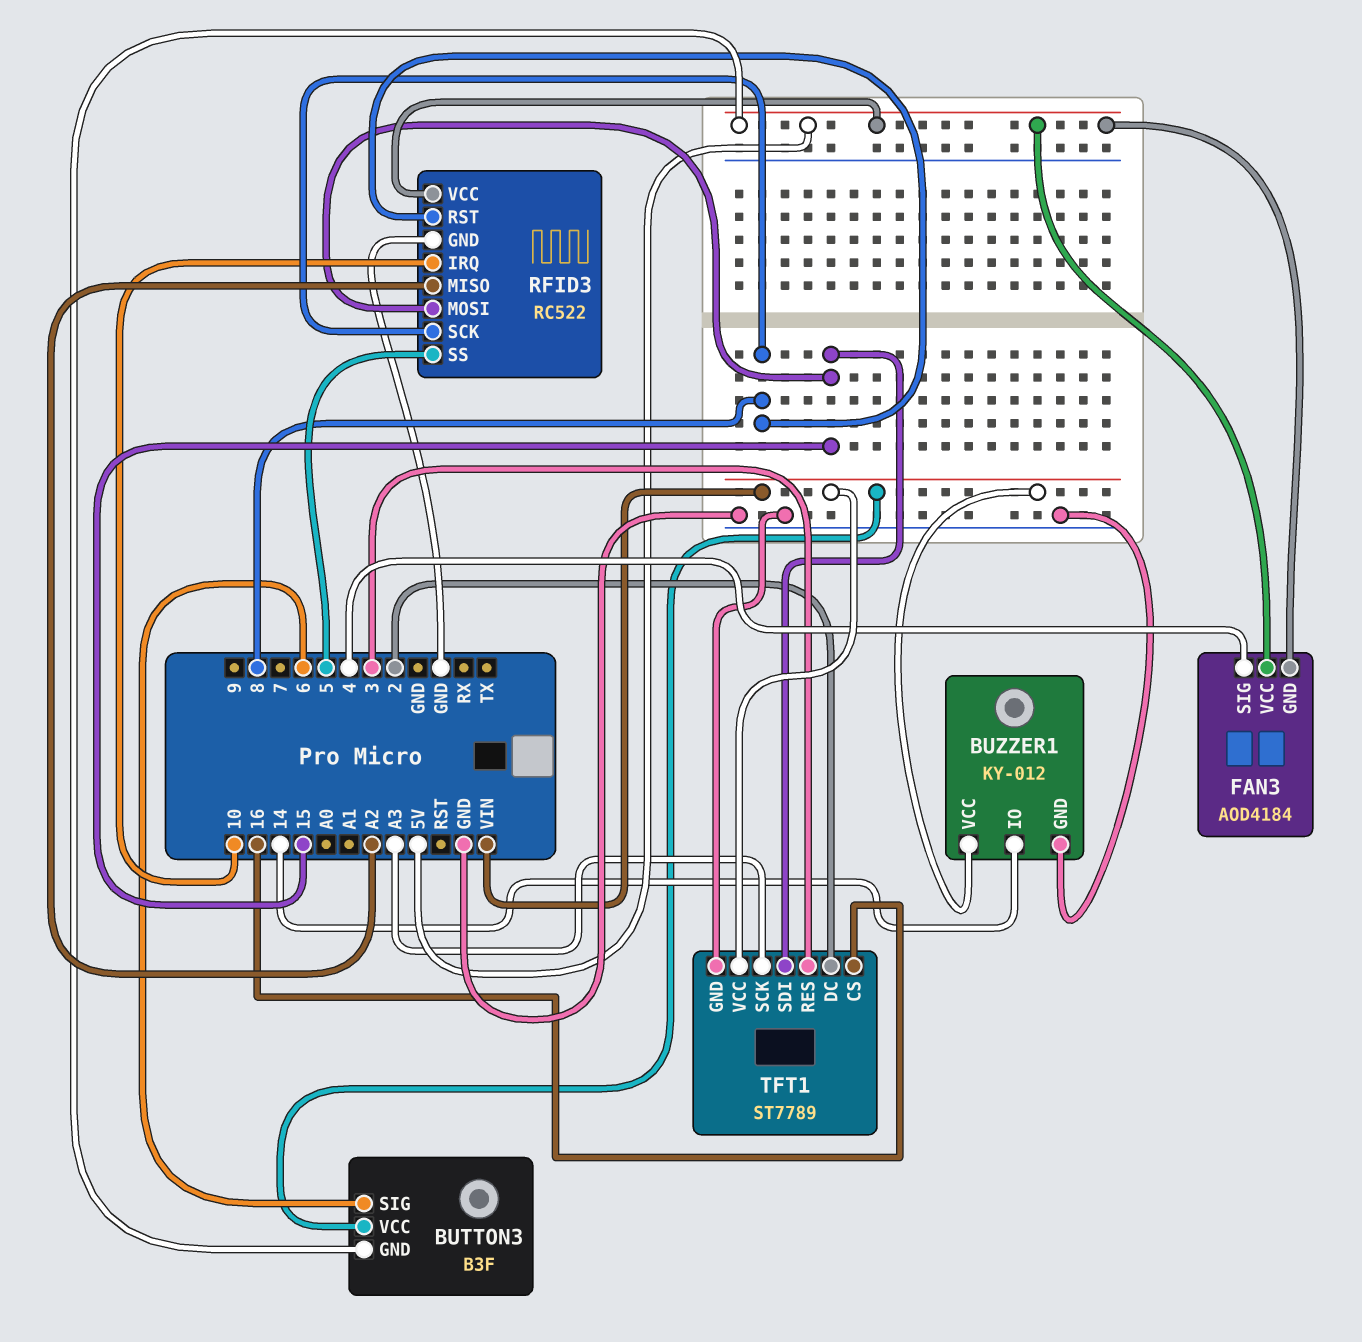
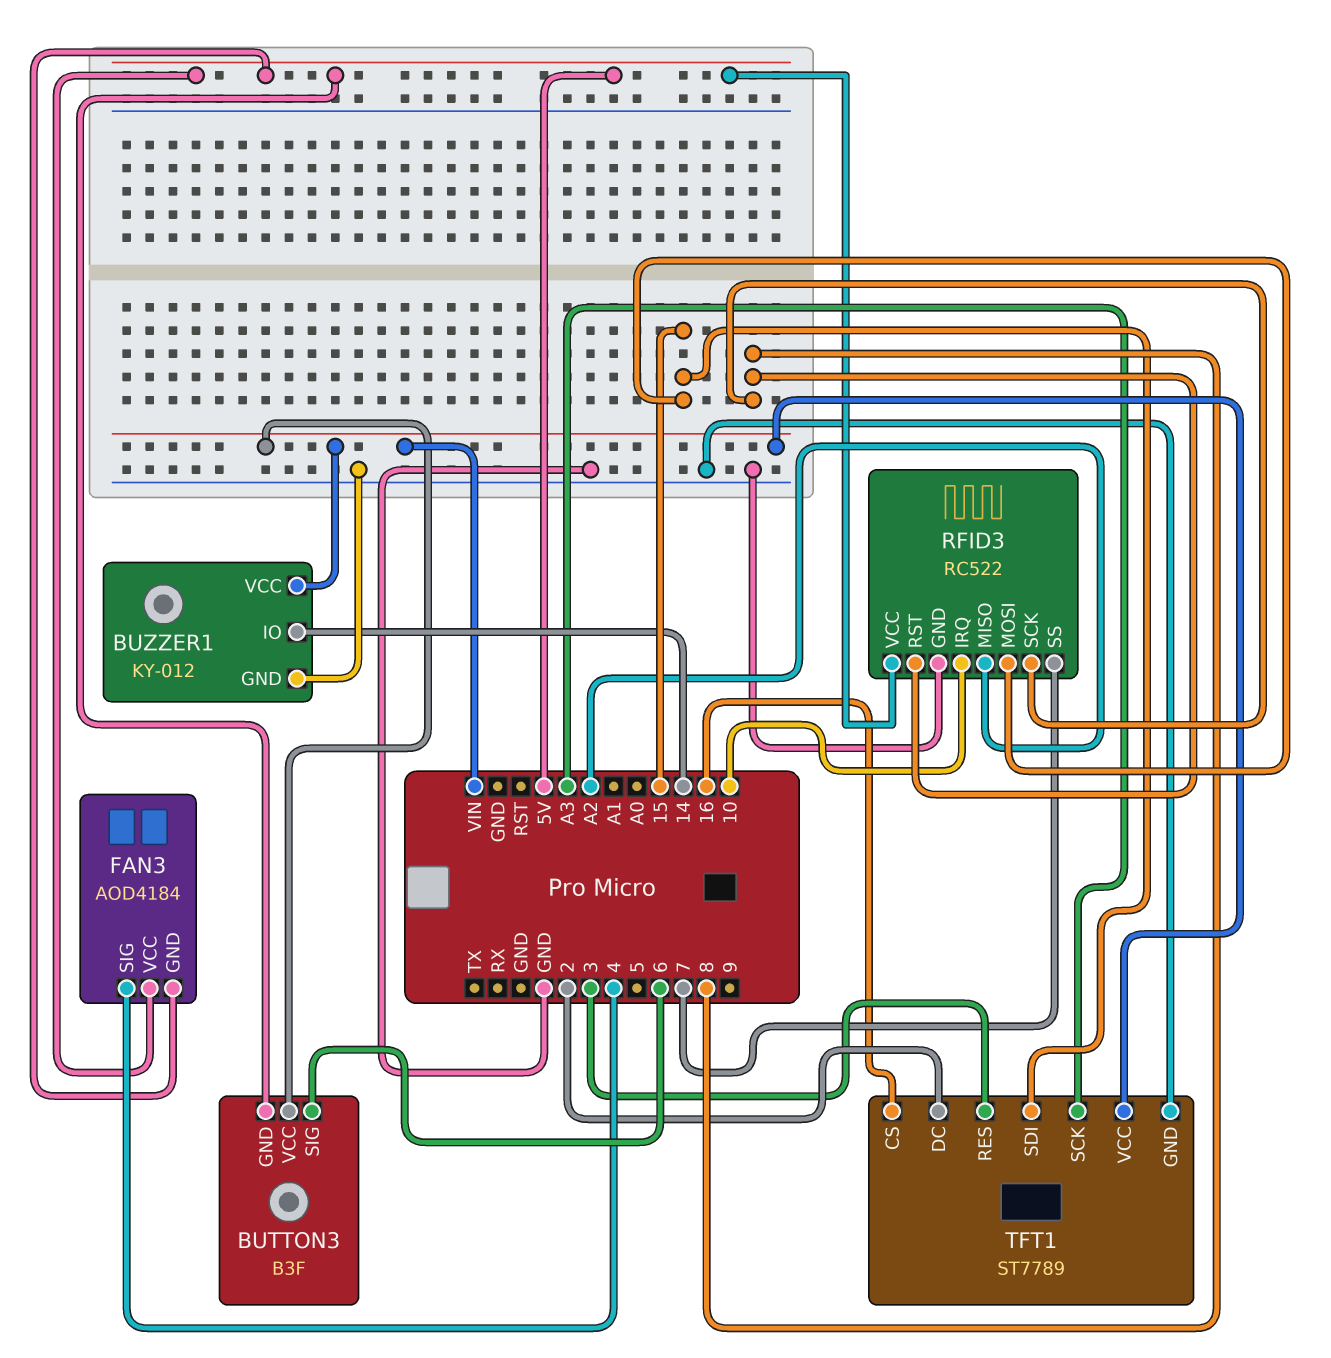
RFID3 pin SS: 5 -> 7

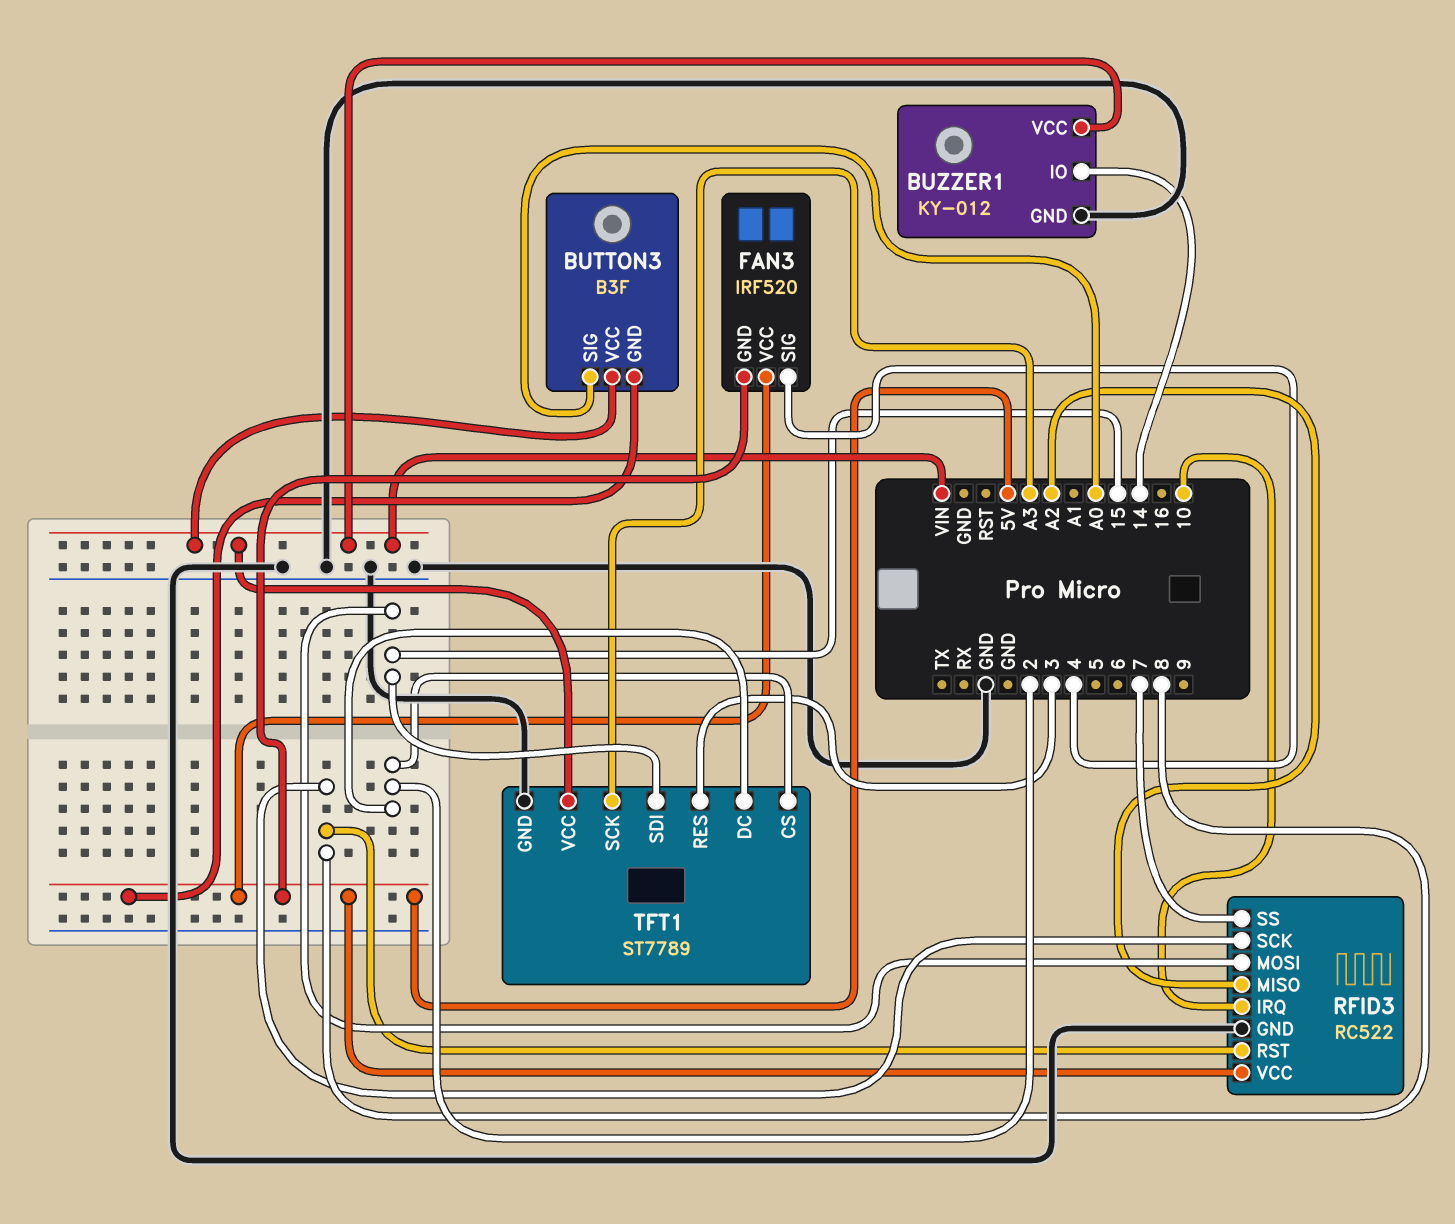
BUTTON3 pin SIG: 6 -> A0
FAN3: AOD4184 -> IRF520
TFT1 pin CS: 16 -> 2

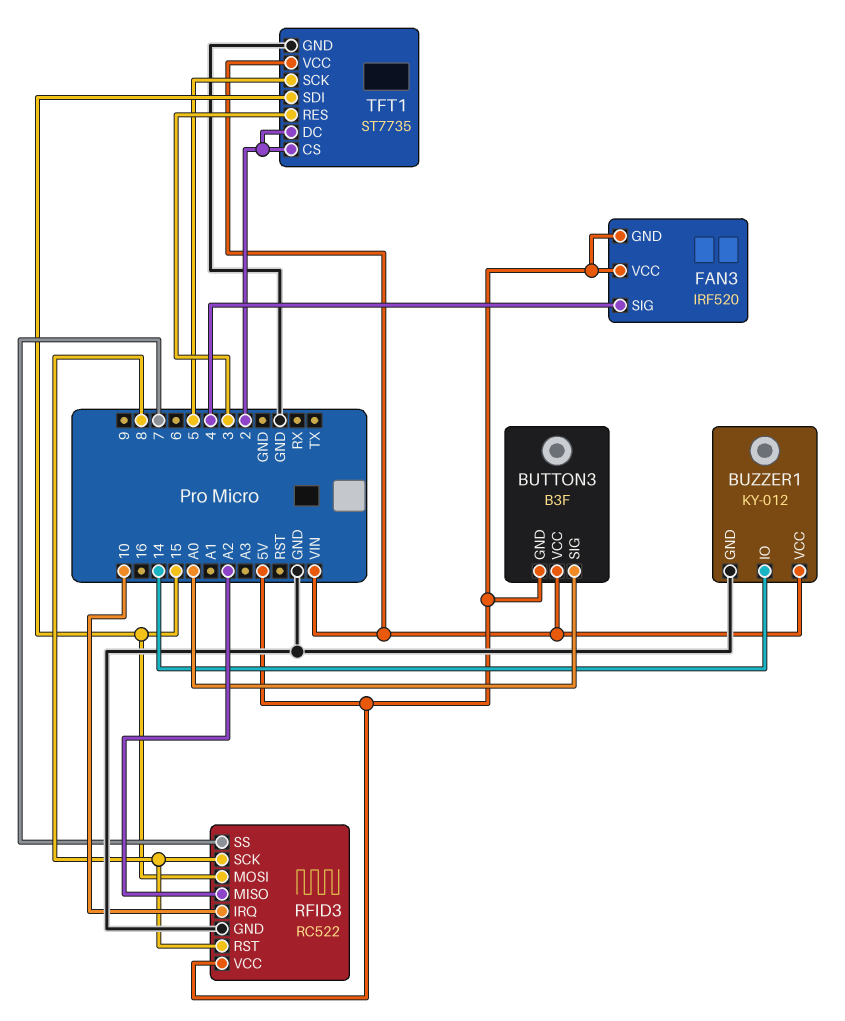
TFT1: ST7789 -> ST7735
TFT1 pin SCK: A3 -> 5

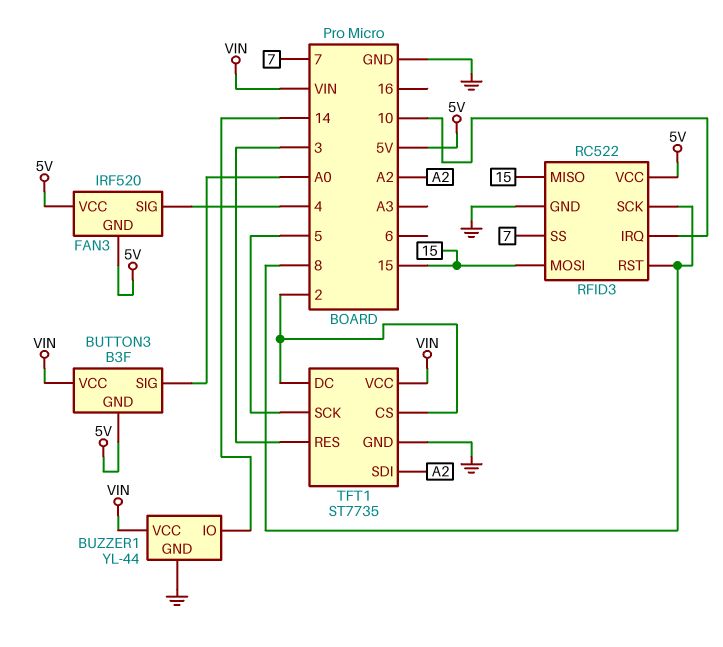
BUZZER1: KY-012 -> YL-44
RFID3 pin MISO: A2 -> 15
TFT1 pin SDI: 15 -> A2

